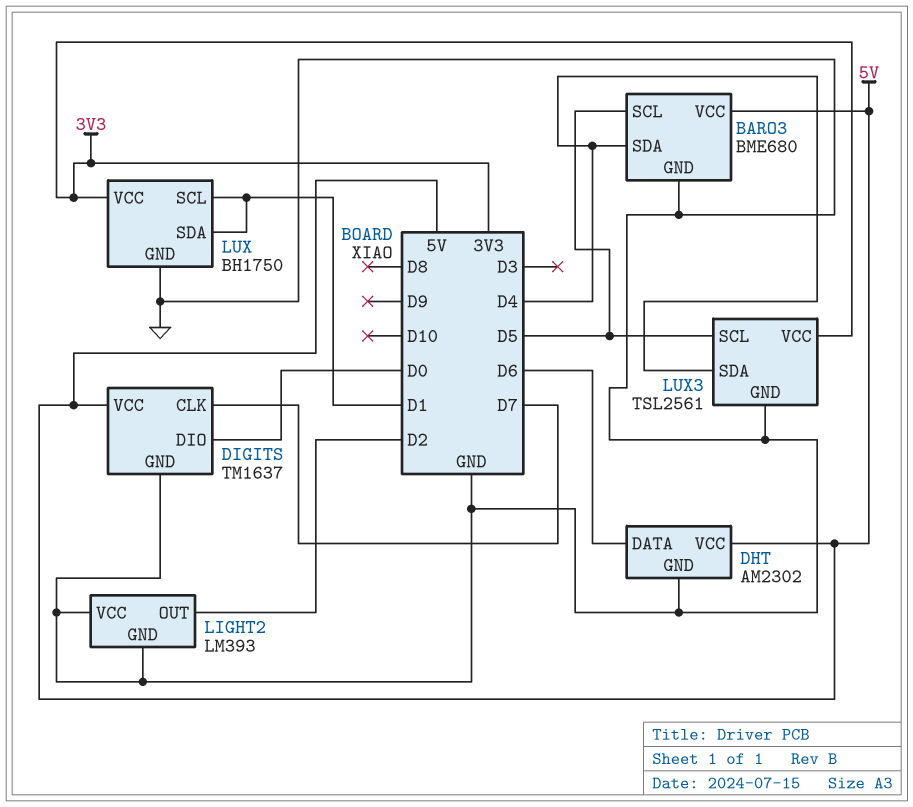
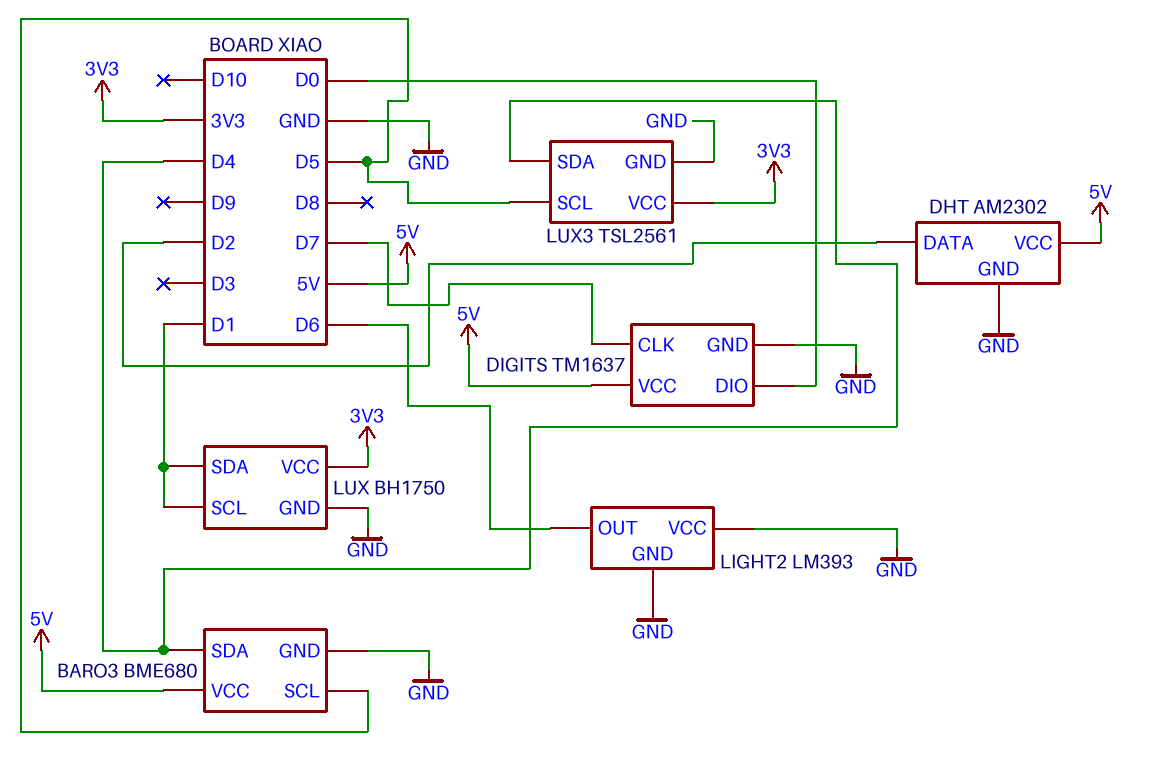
DHT pin DATA: D6 -> D2
LIGHT2 pin OUT: D2 -> D6

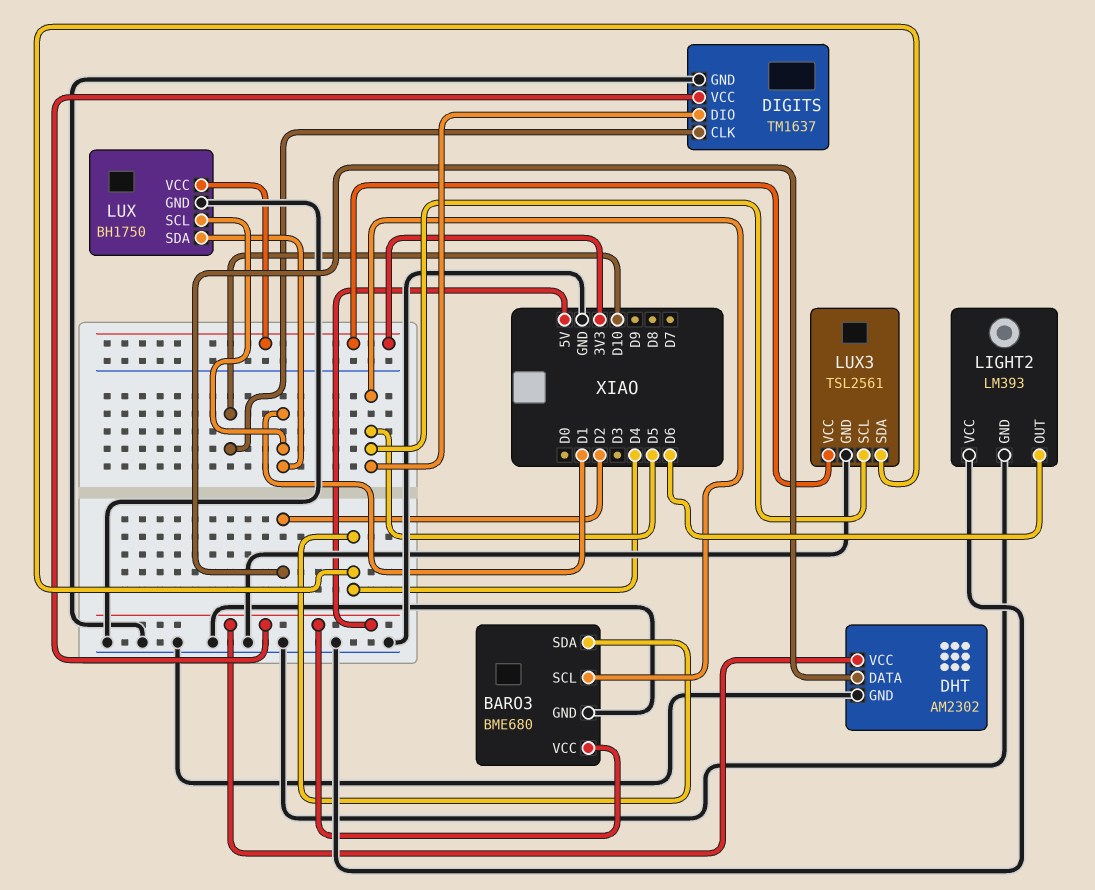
DIGITS pin CLK: D7 -> D10
DIGITS pin DIO: D0 -> D5

